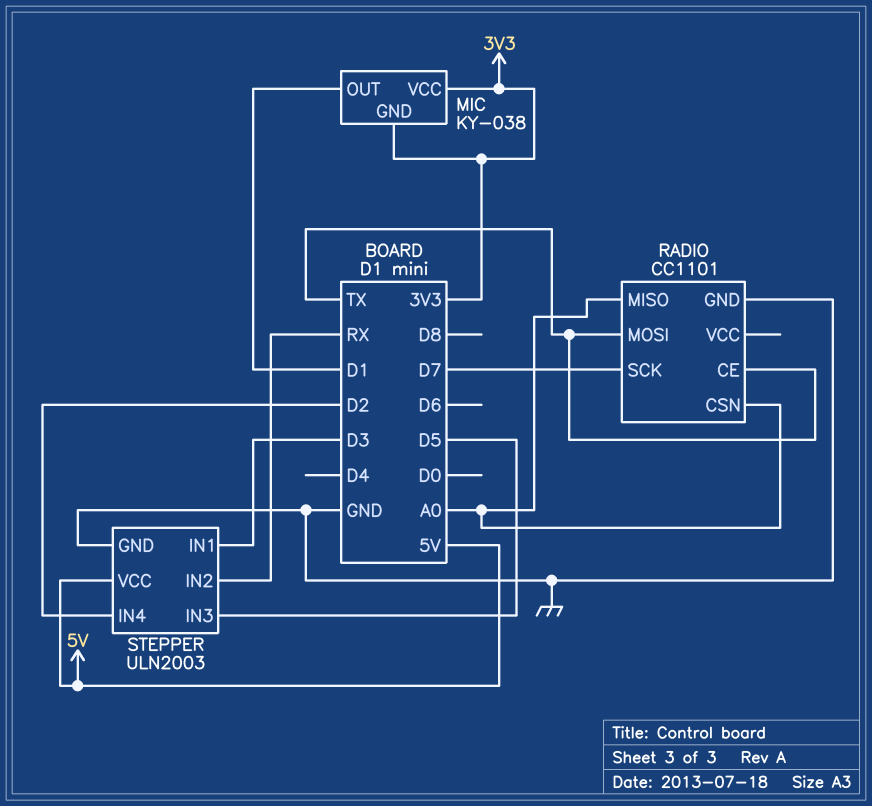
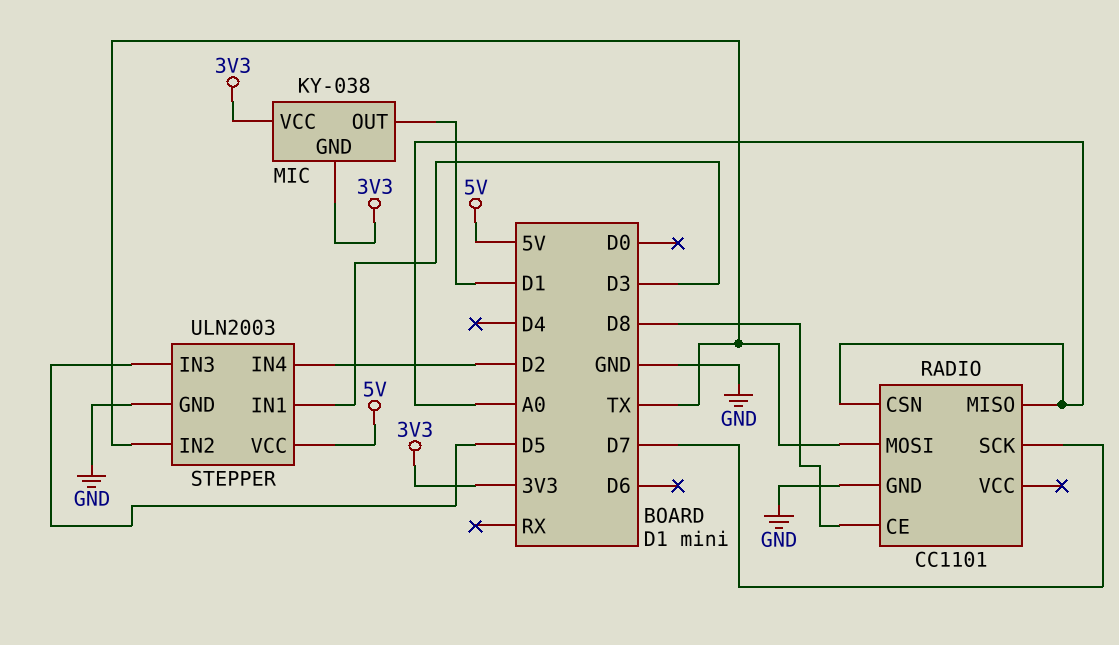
RADIO pin CE: TX -> D8
STEPPER pin IN2: RX -> TX

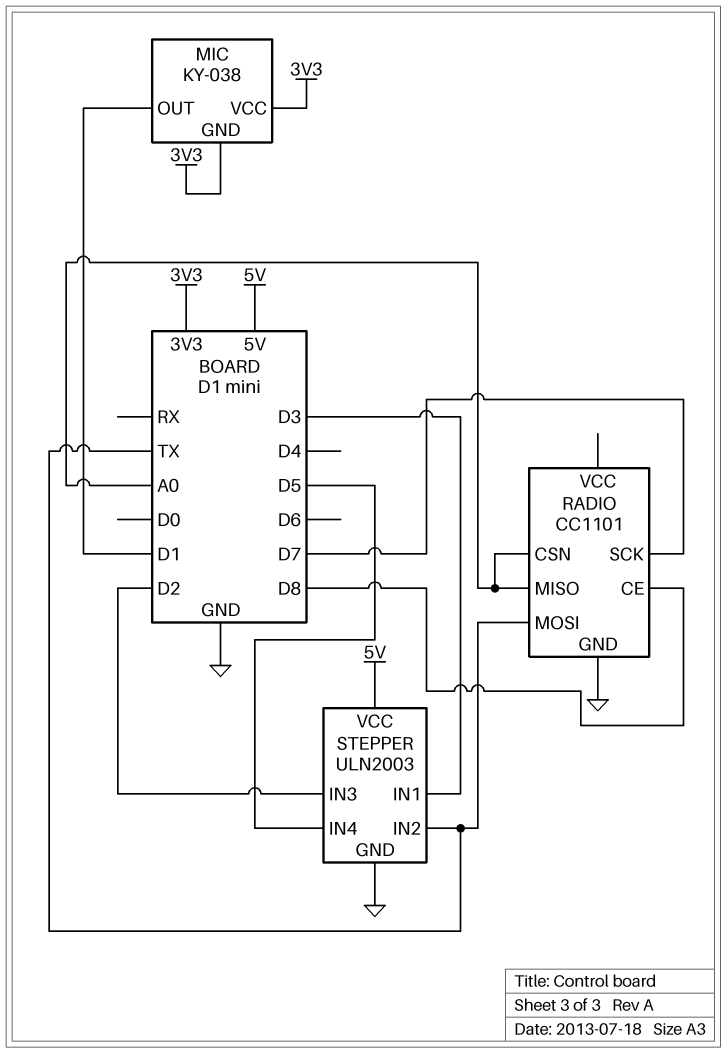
STEPPER pin IN3: D5 -> D2
STEPPER pin IN4: D2 -> D5

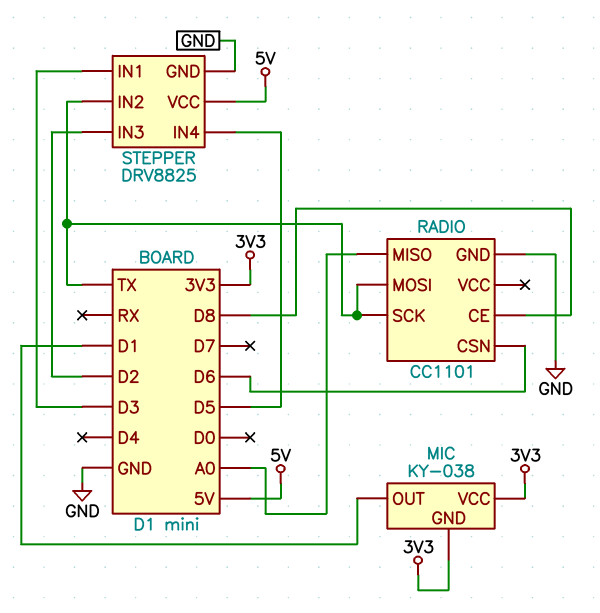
RADIO pin CSN: A0 -> D6
RADIO pin SCK: D7 -> TX
STEPPER: ULN2003 -> DRV8825

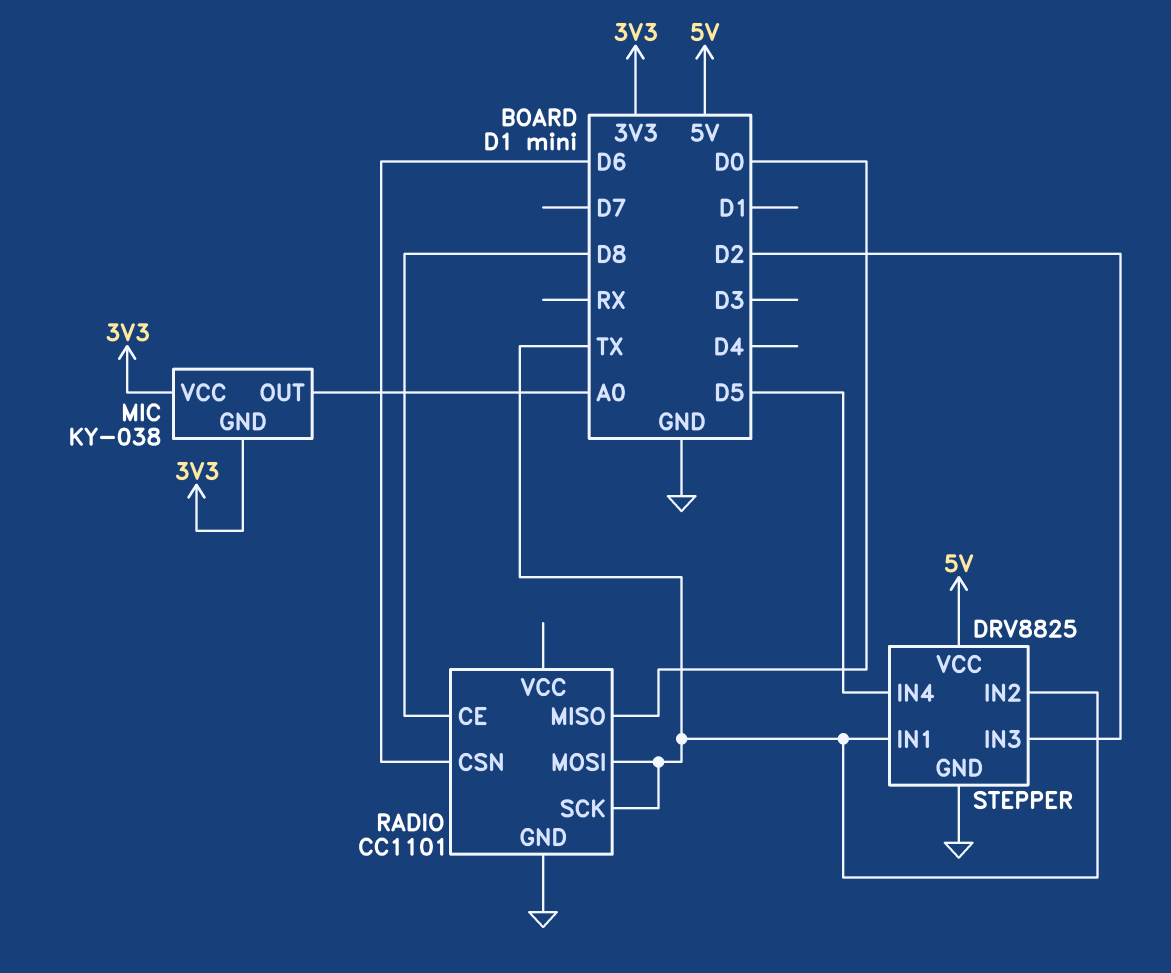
MIC pin OUT: D1 -> A0
RADIO pin MISO: A0 -> D0
STEPPER pin IN1: D3 -> TX

